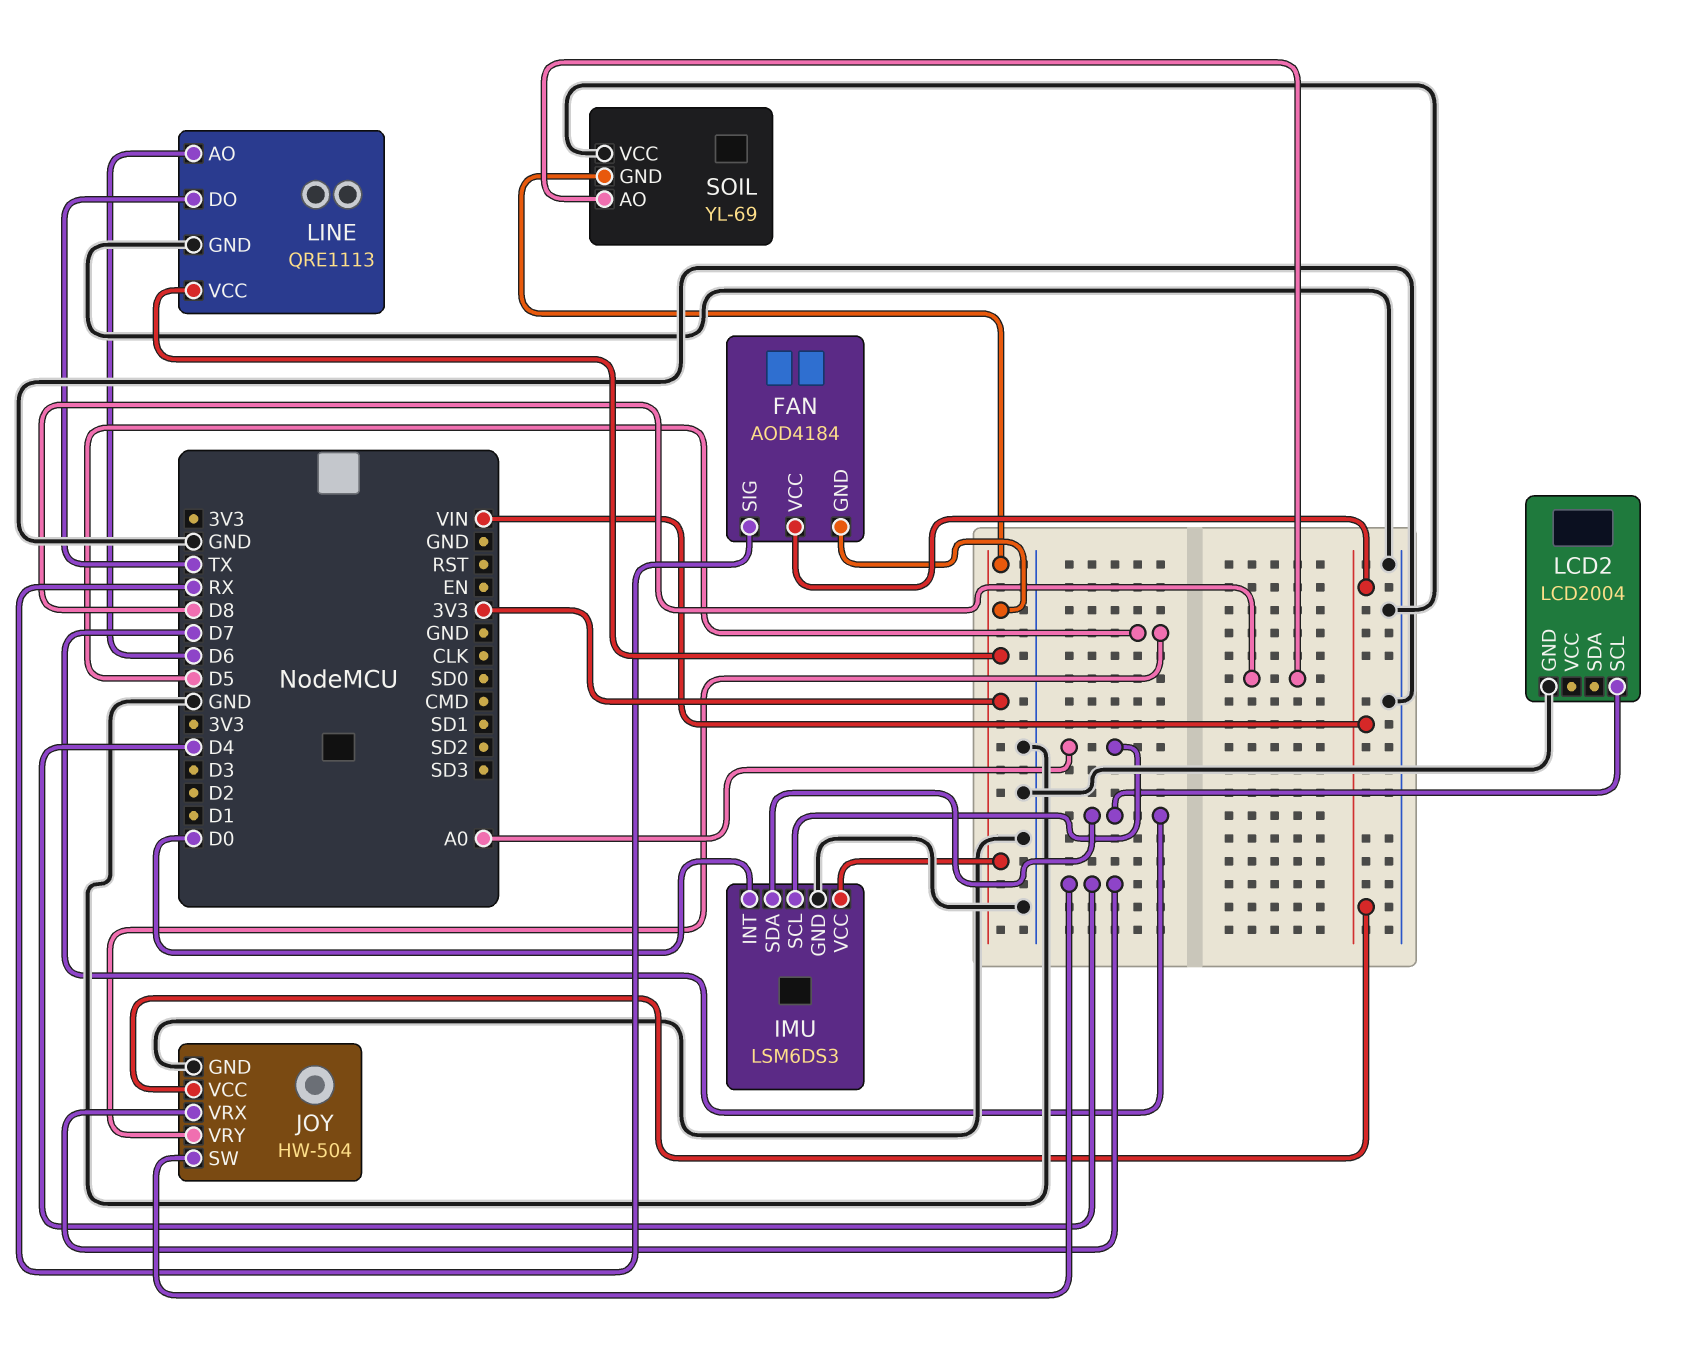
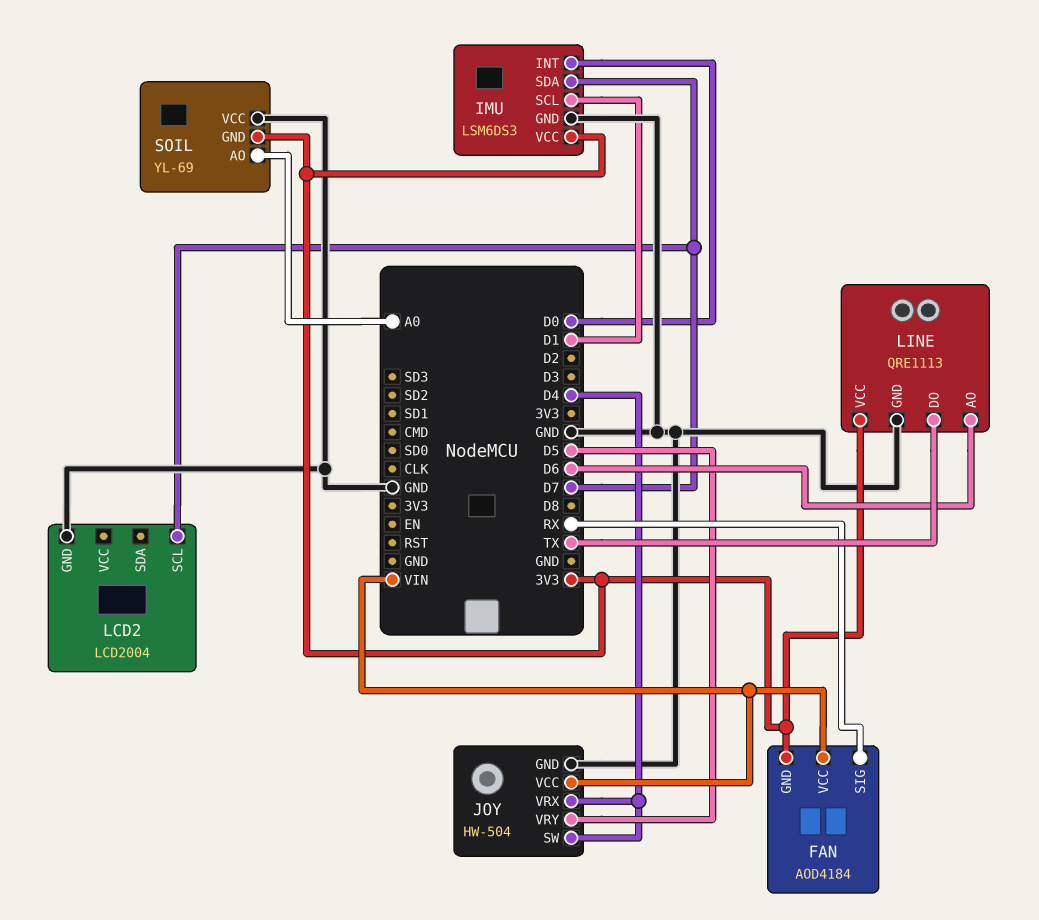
IMU pin SCL: A0 -> D1
SOIL pin AO: D8 -> A0

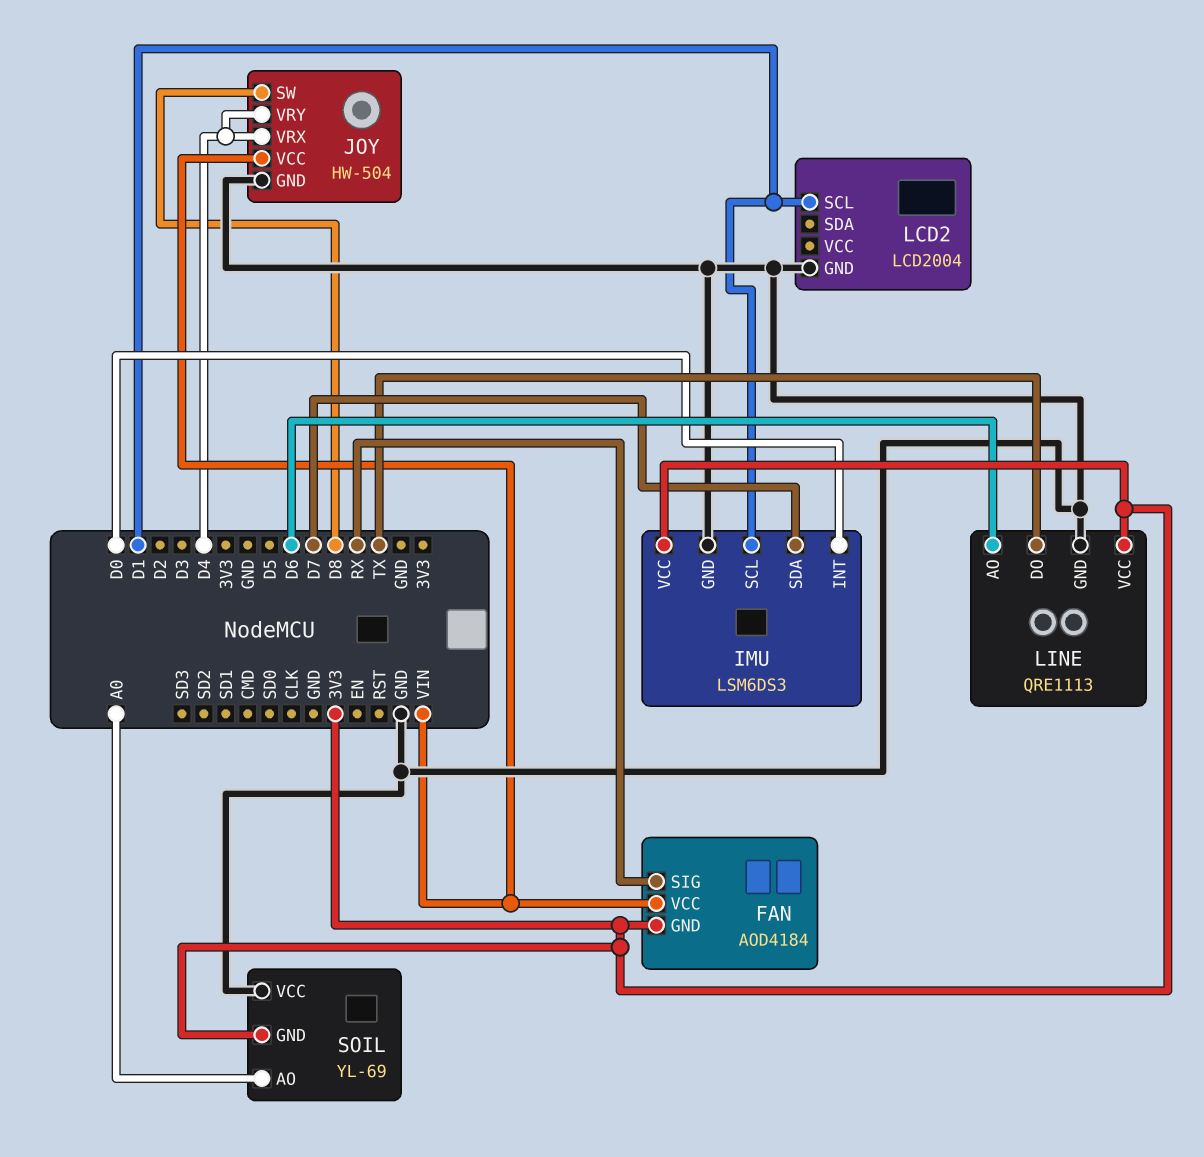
JOY pin SW: D4 -> D8
JOY pin VRY: D5 -> D4
LCD2 pin SCL: D7 -> D1

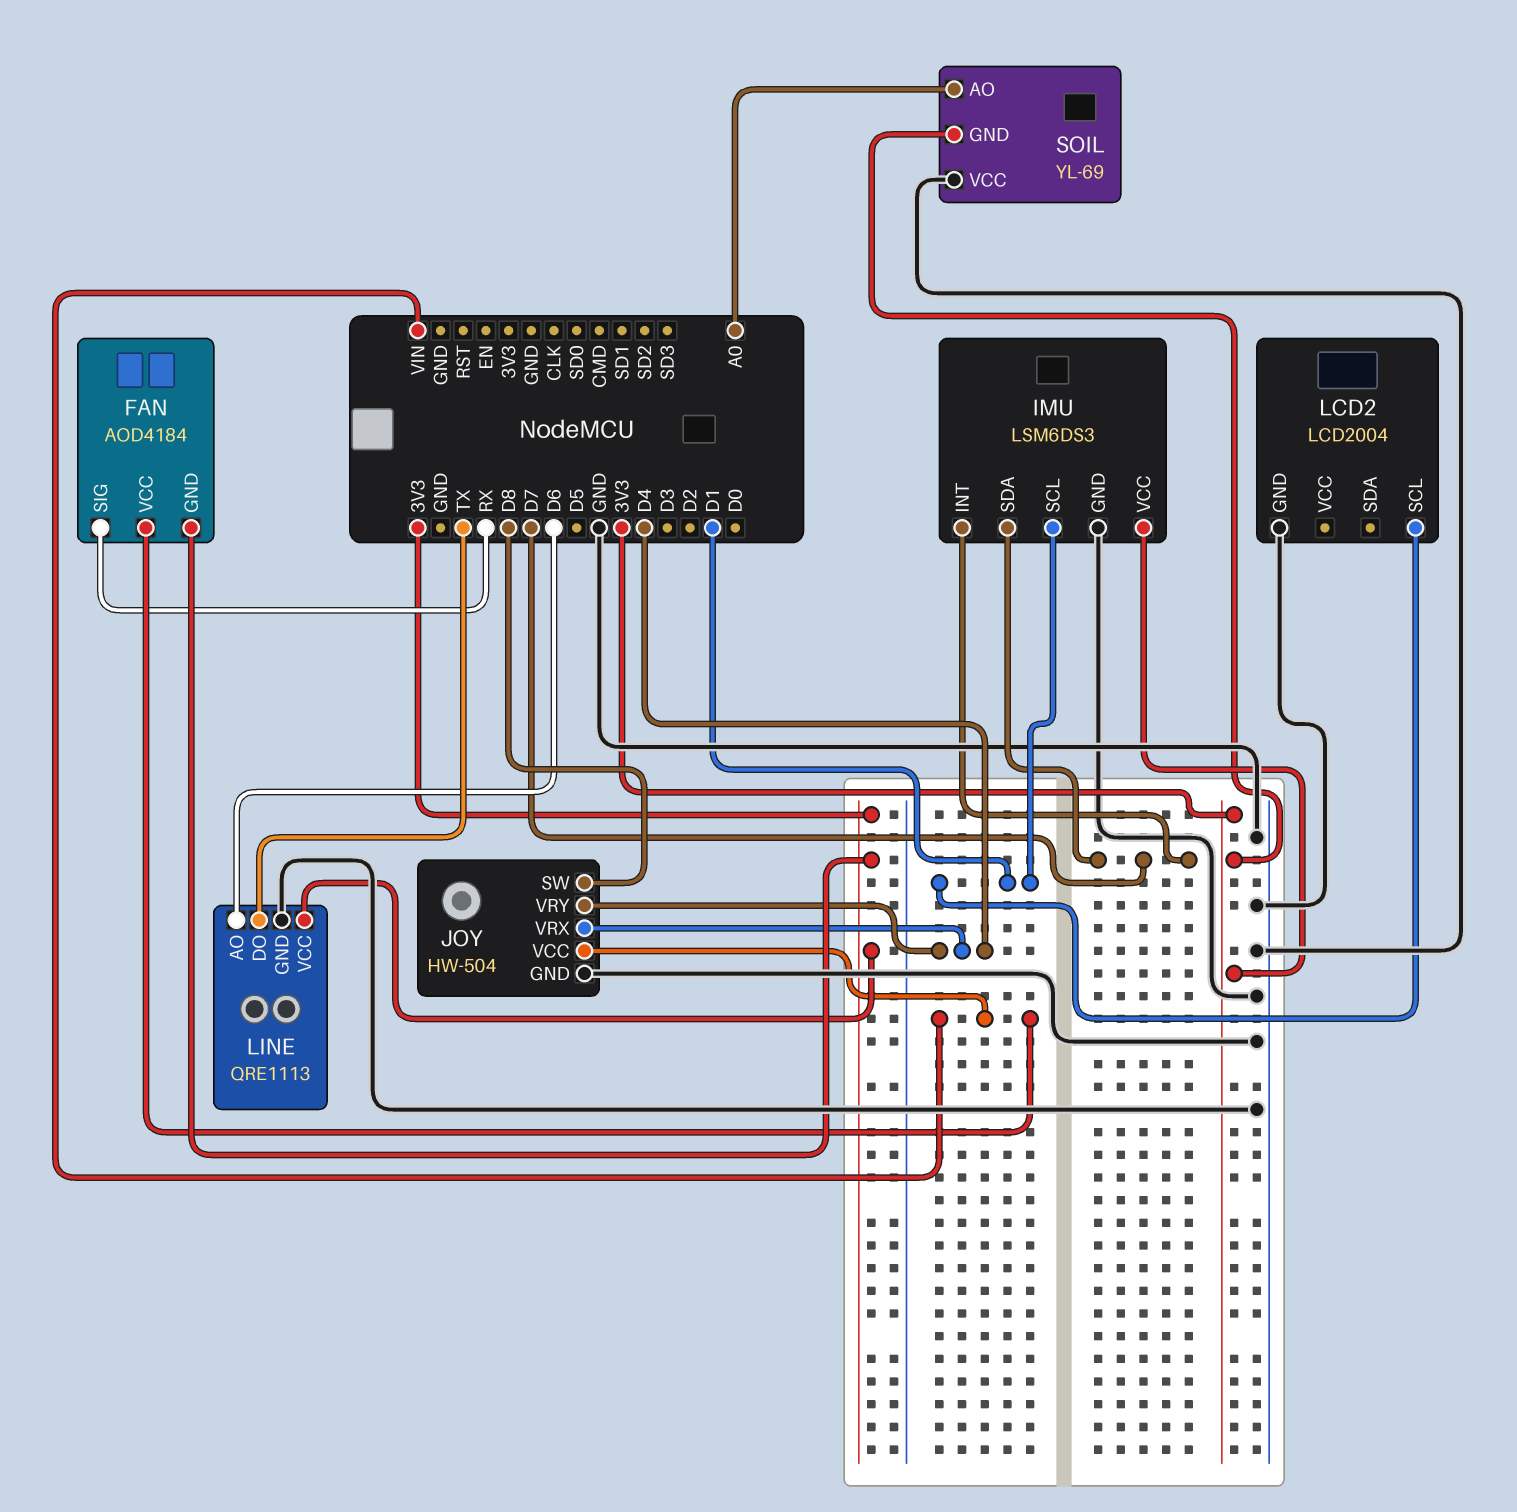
IMU pin INT: D0 -> D7

